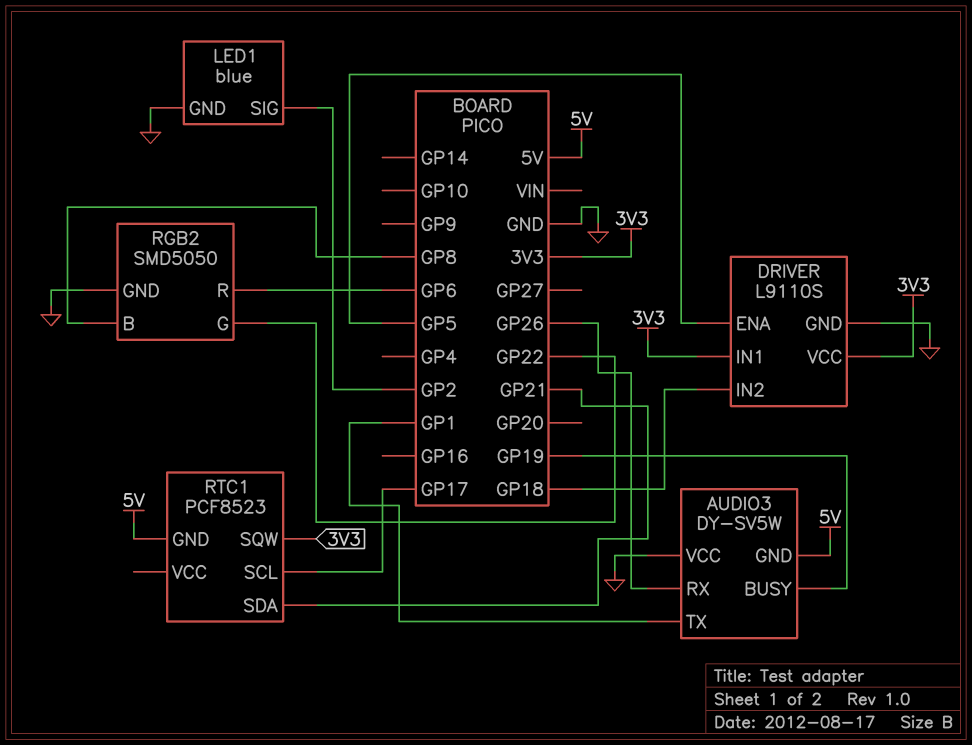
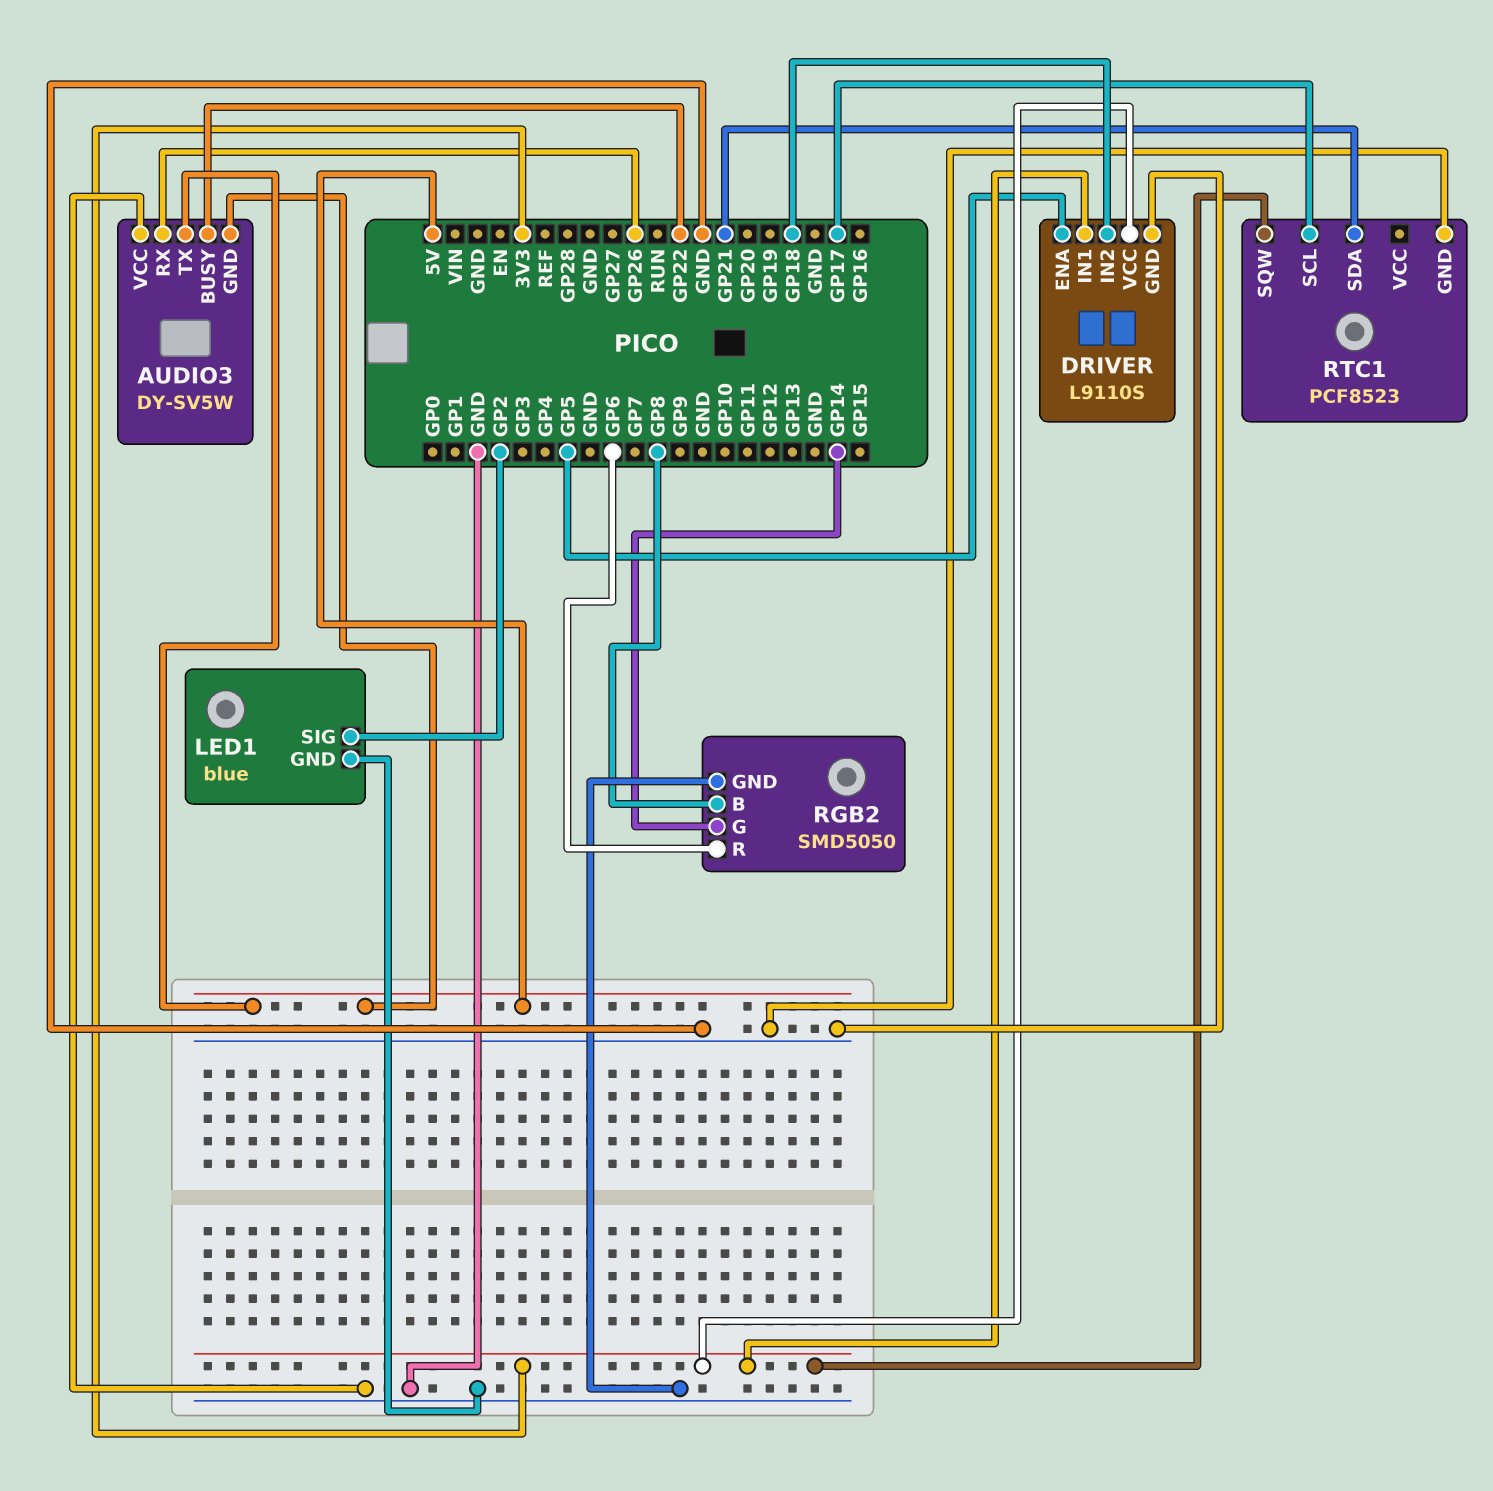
AUDIO3 pin BUSY: GP19 -> GP22
AUDIO3 pin TX: GP1 -> 5V
RGB2 pin G: GP22 -> GP14
RTC1 pin GND: 5V -> GND

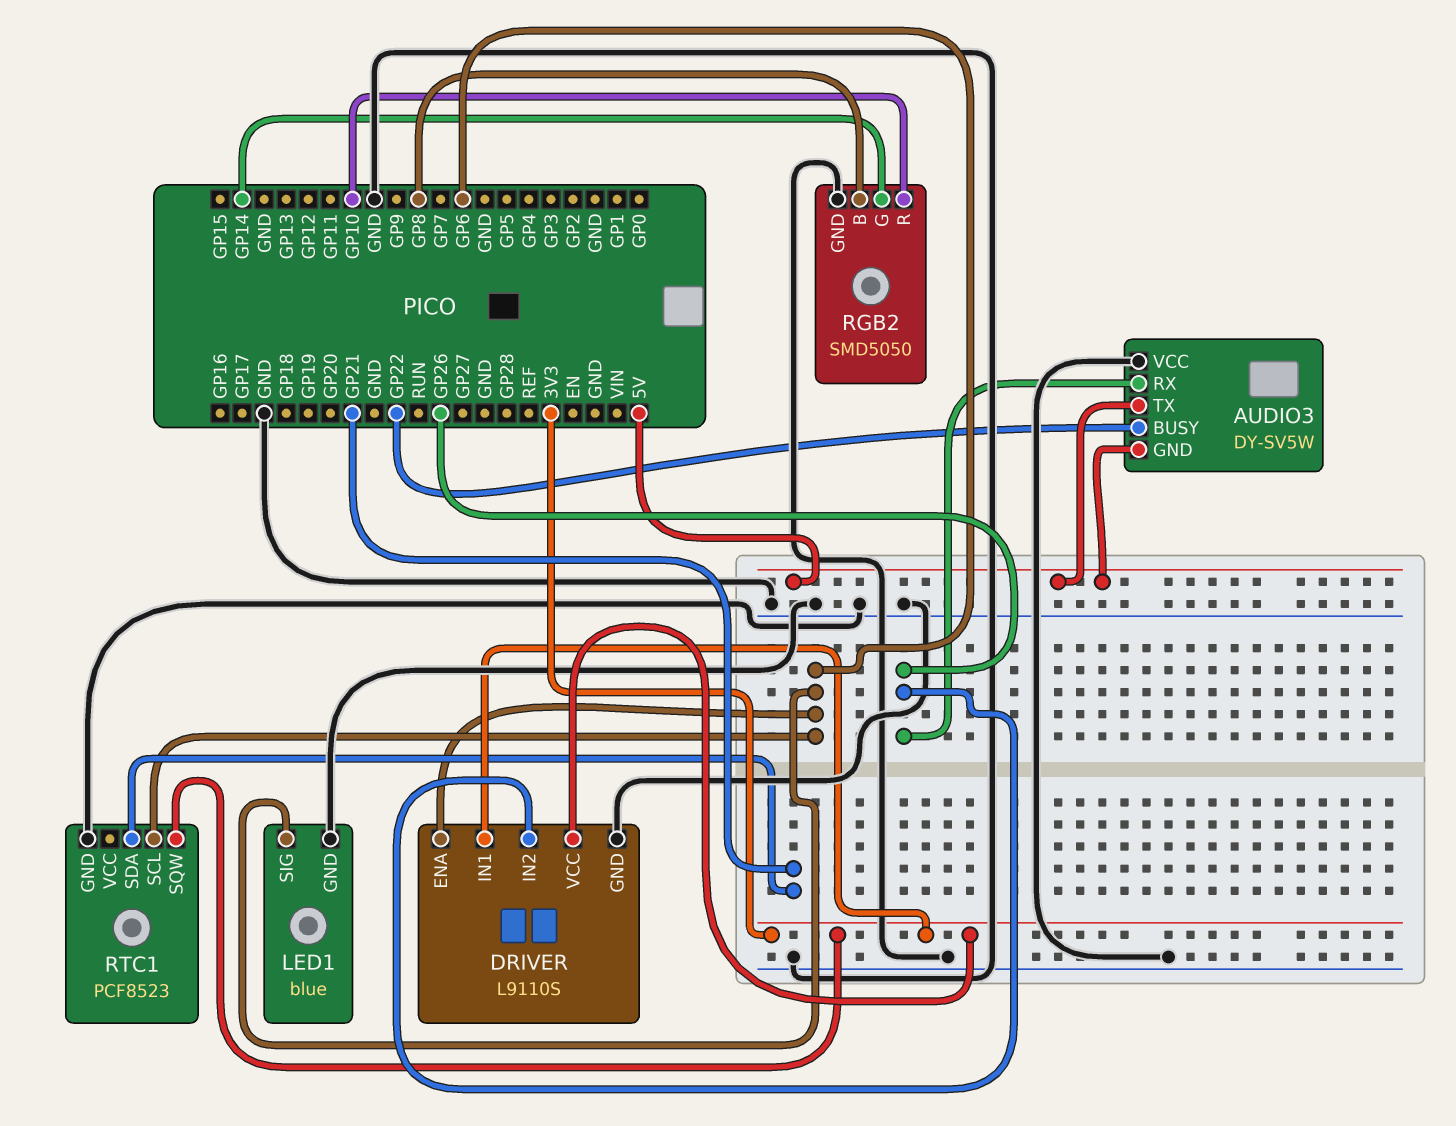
DRIVER pin ENA: GP5 -> GP6
DRIVER pin IN2: GP18 -> GP26
LED1 pin SIG: GP2 -> GP6
RGB2 pin R: GP6 -> GP10
RTC1 pin SCL: GP17 -> GP6

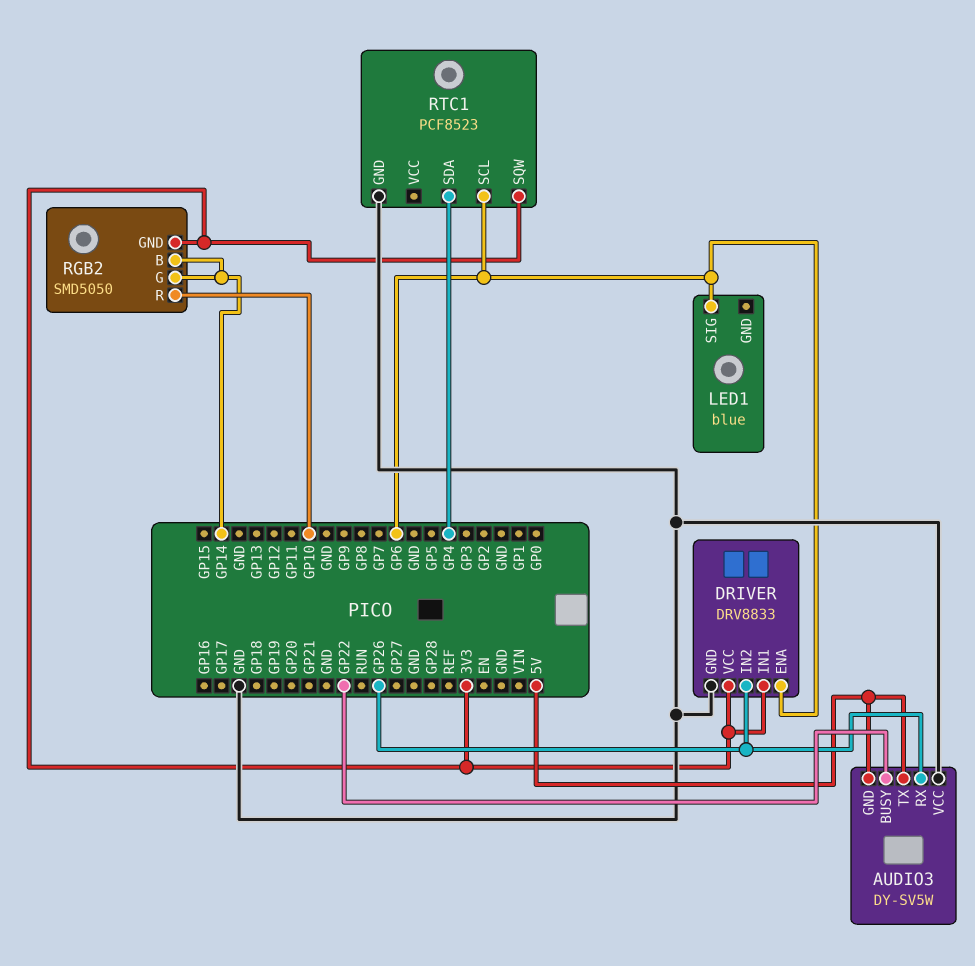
DRIVER: L9110S -> DRV8833
LED1 pin GND: GND -> none
RGB2 pin B: GP8 -> GP14
RGB2 pin GND: GND -> 3V3
RTC1 pin SDA: GP21 -> GP4

